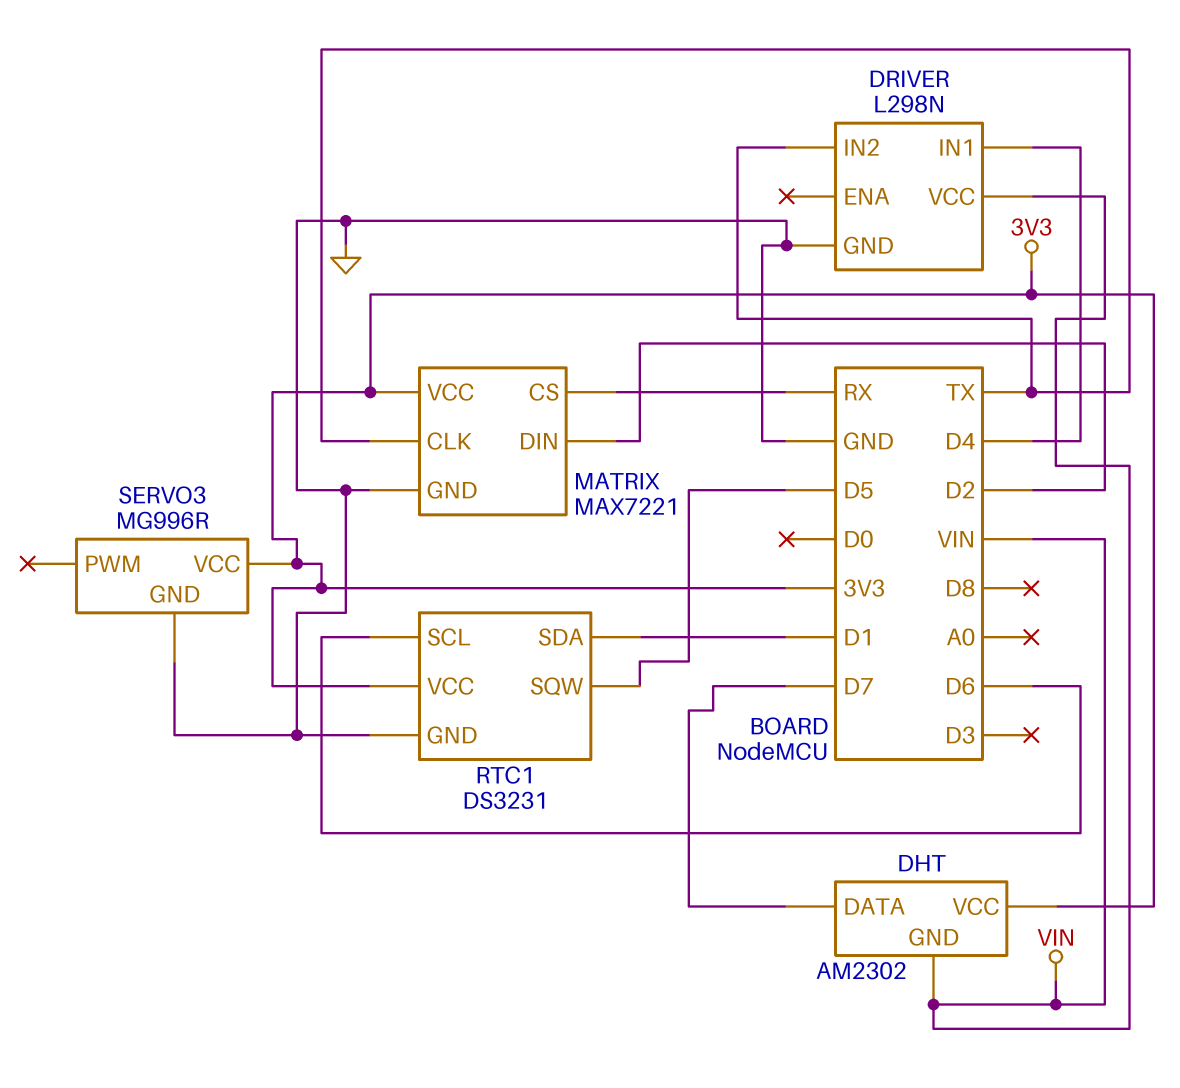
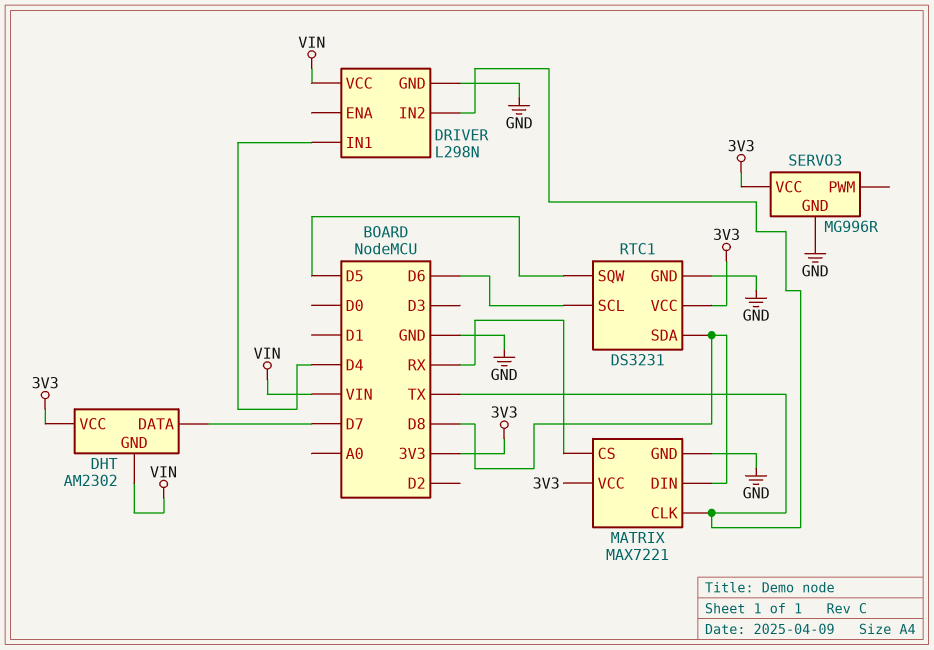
MATRIX pin DIN: D2 -> D8
RTC1 pin SDA: D1 -> D8

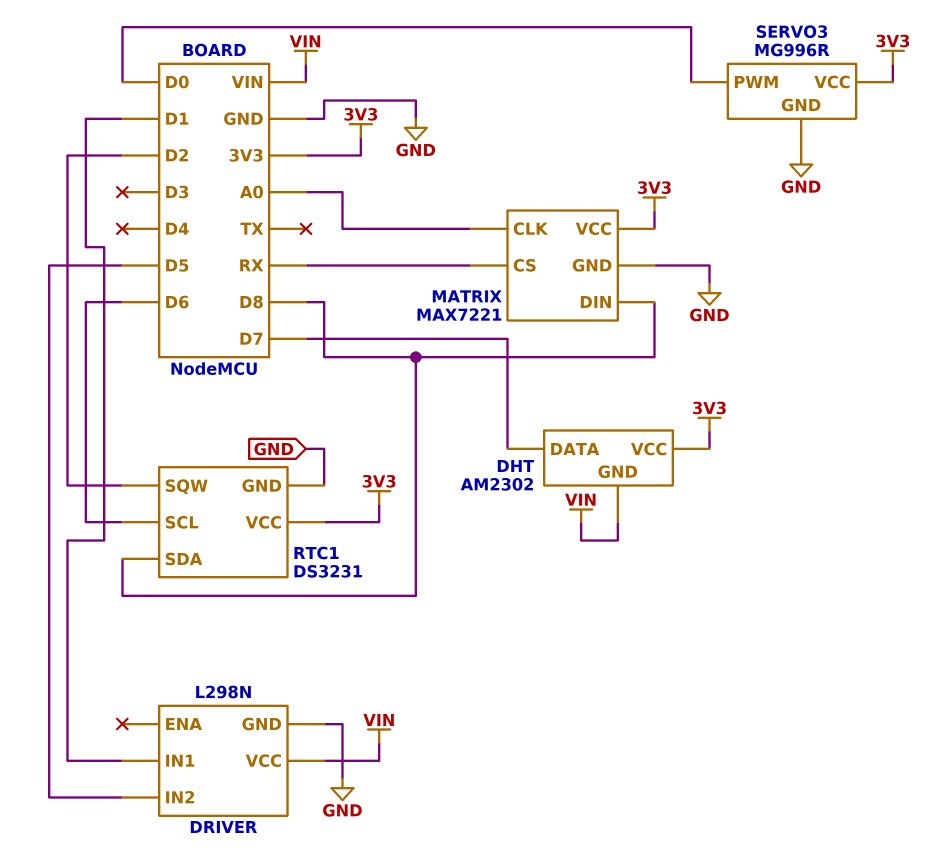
DRIVER pin IN1: D4 -> D1
DRIVER pin IN2: TX -> D5
MATRIX pin CLK: TX -> A0
RTC1 pin SQW: D5 -> D2
SERVO3 pin PWM: none -> D0

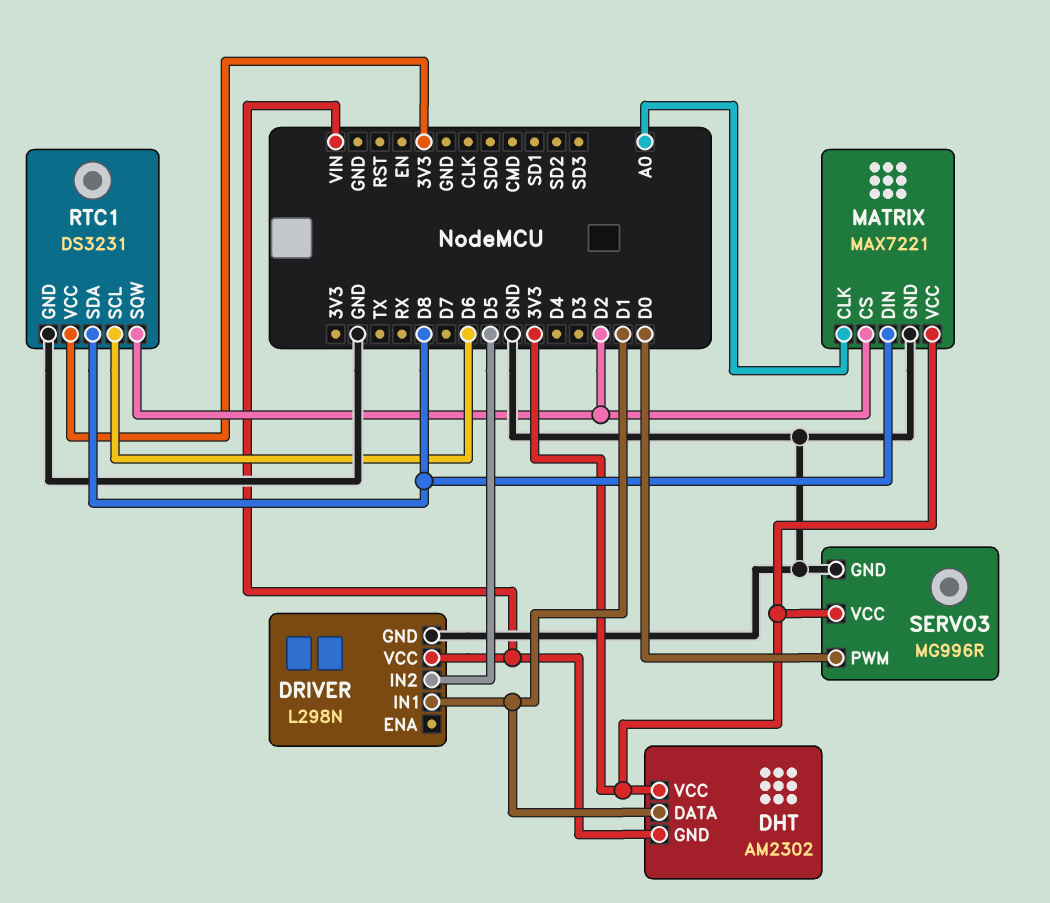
DHT pin DATA: D7 -> D1
MATRIX pin CS: RX -> D2

